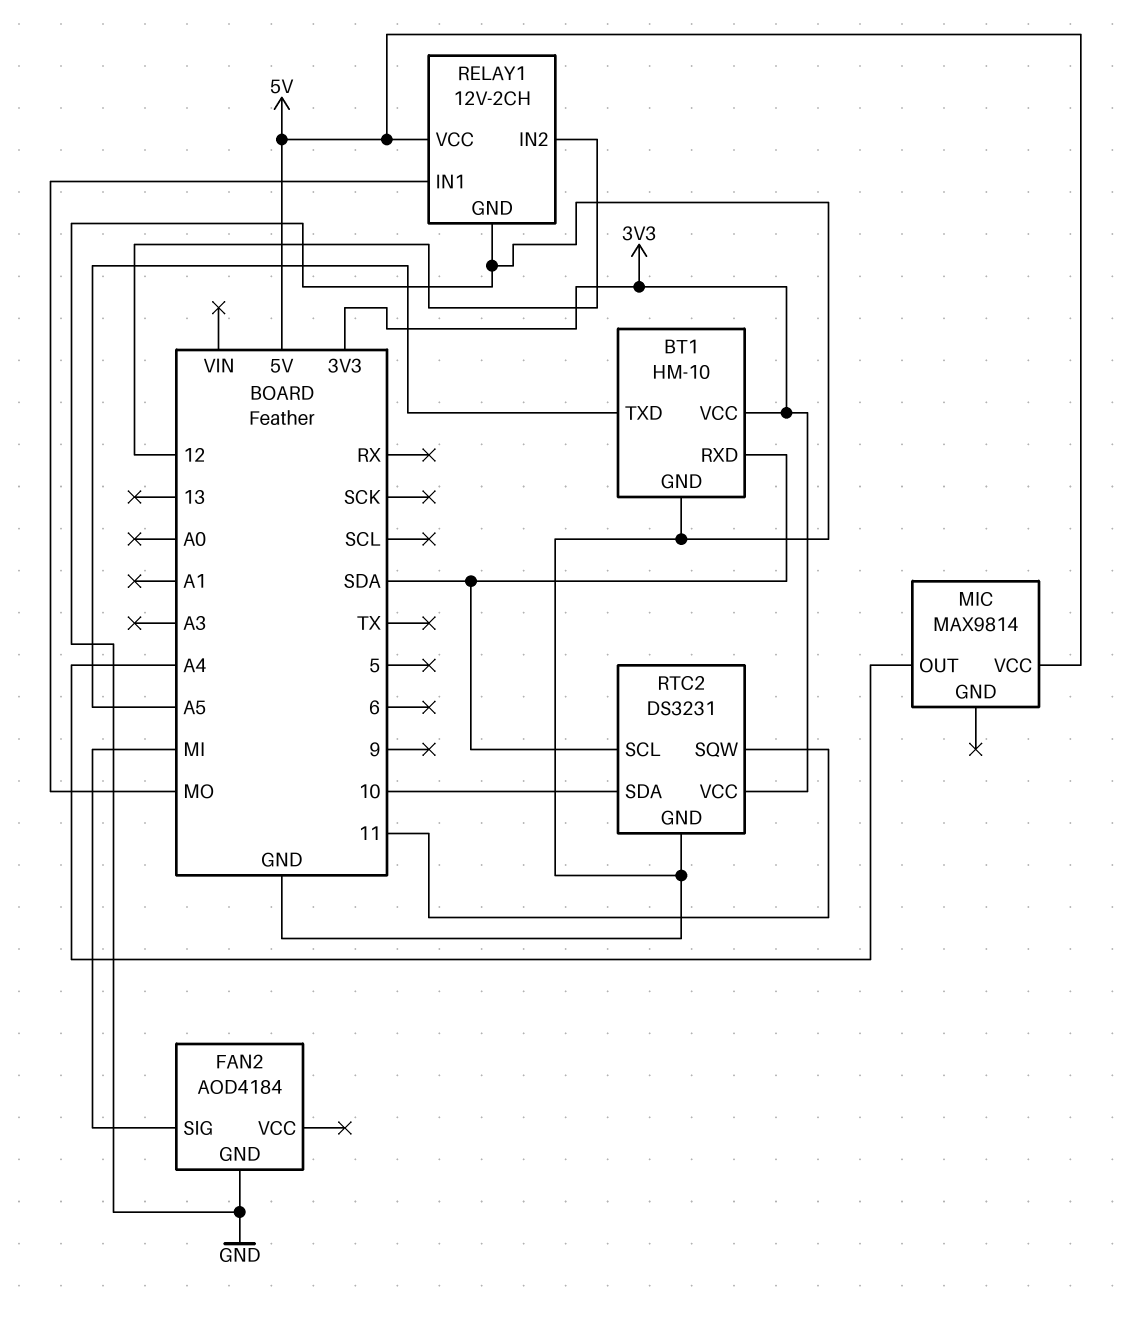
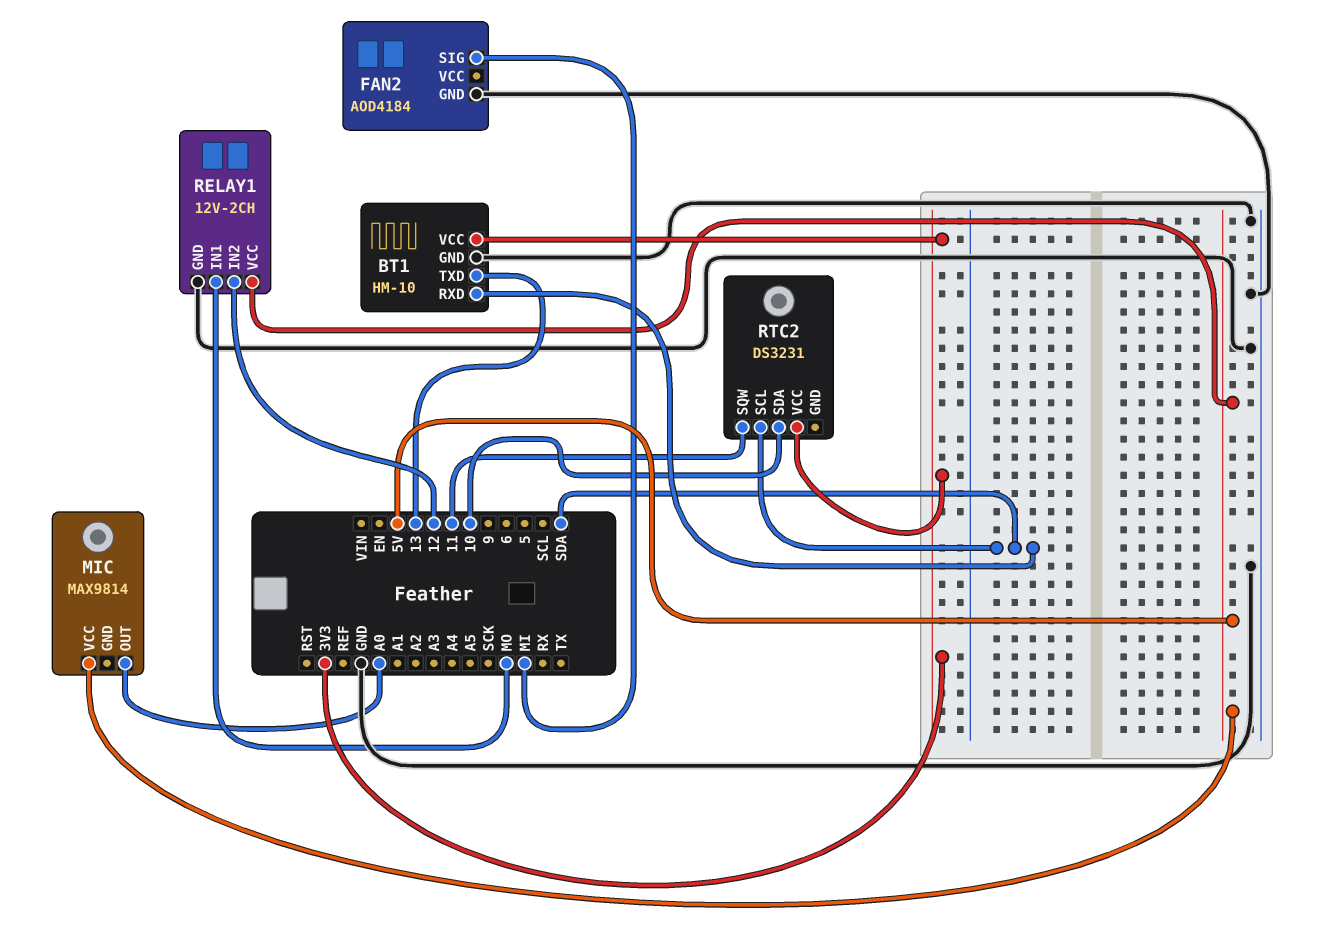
BT1 pin TXD: A5 -> 13
MIC pin OUT: A4 -> A0
RTC2 pin GND: GND -> none

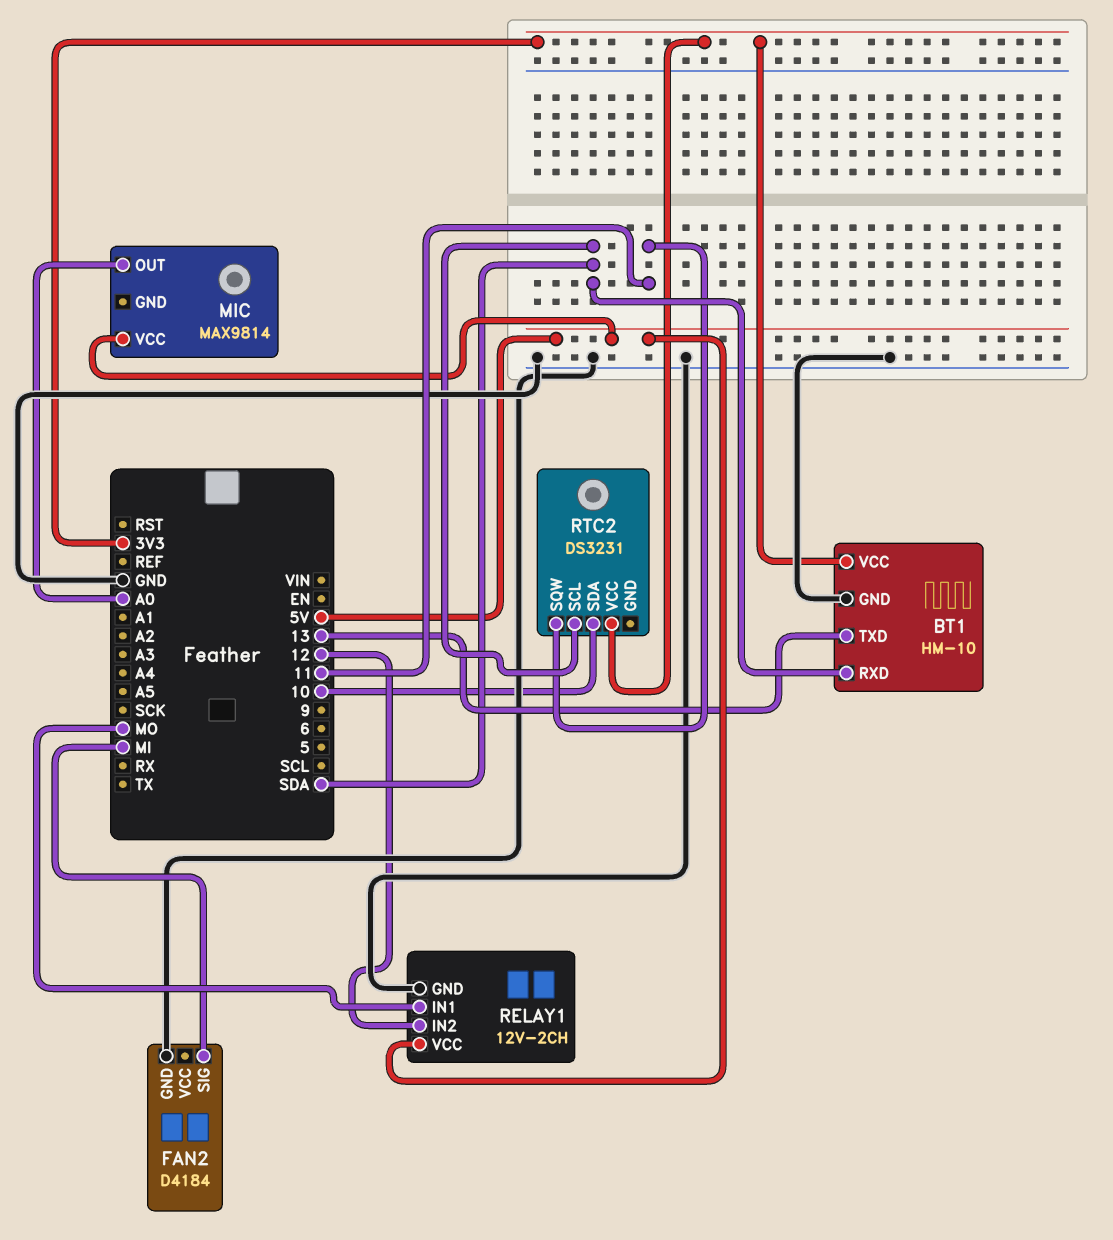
FAN2: AOD4184 -> D4184

